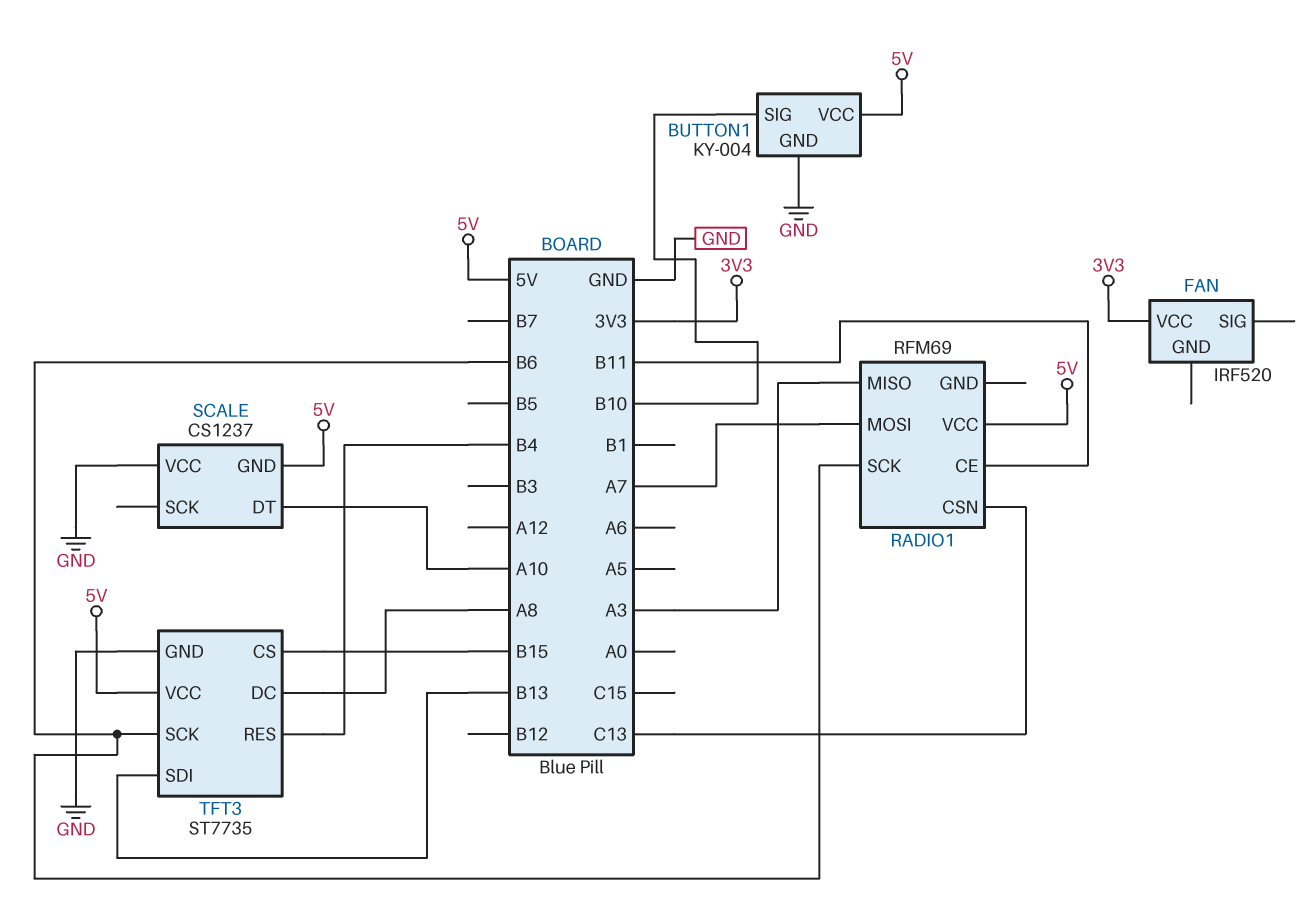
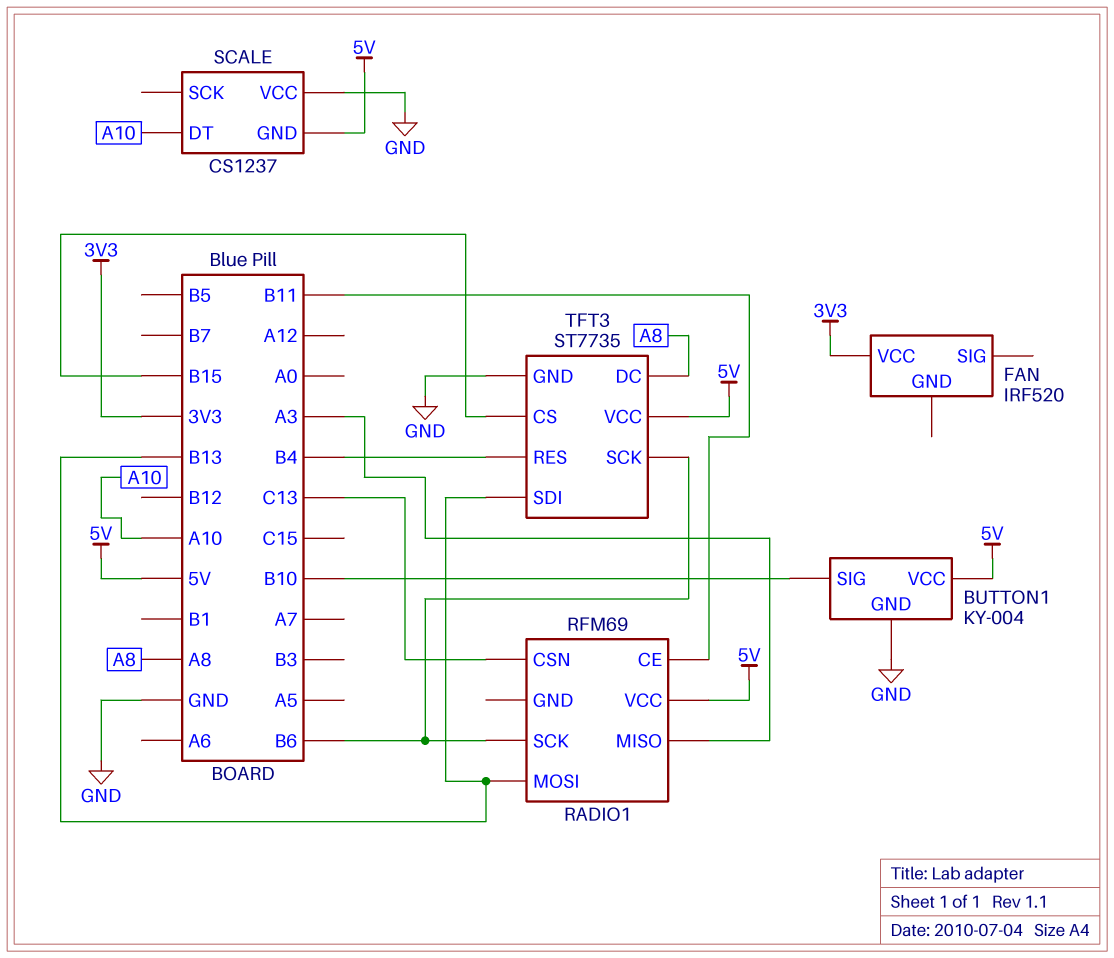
RADIO1 pin MOSI: A7 -> B13

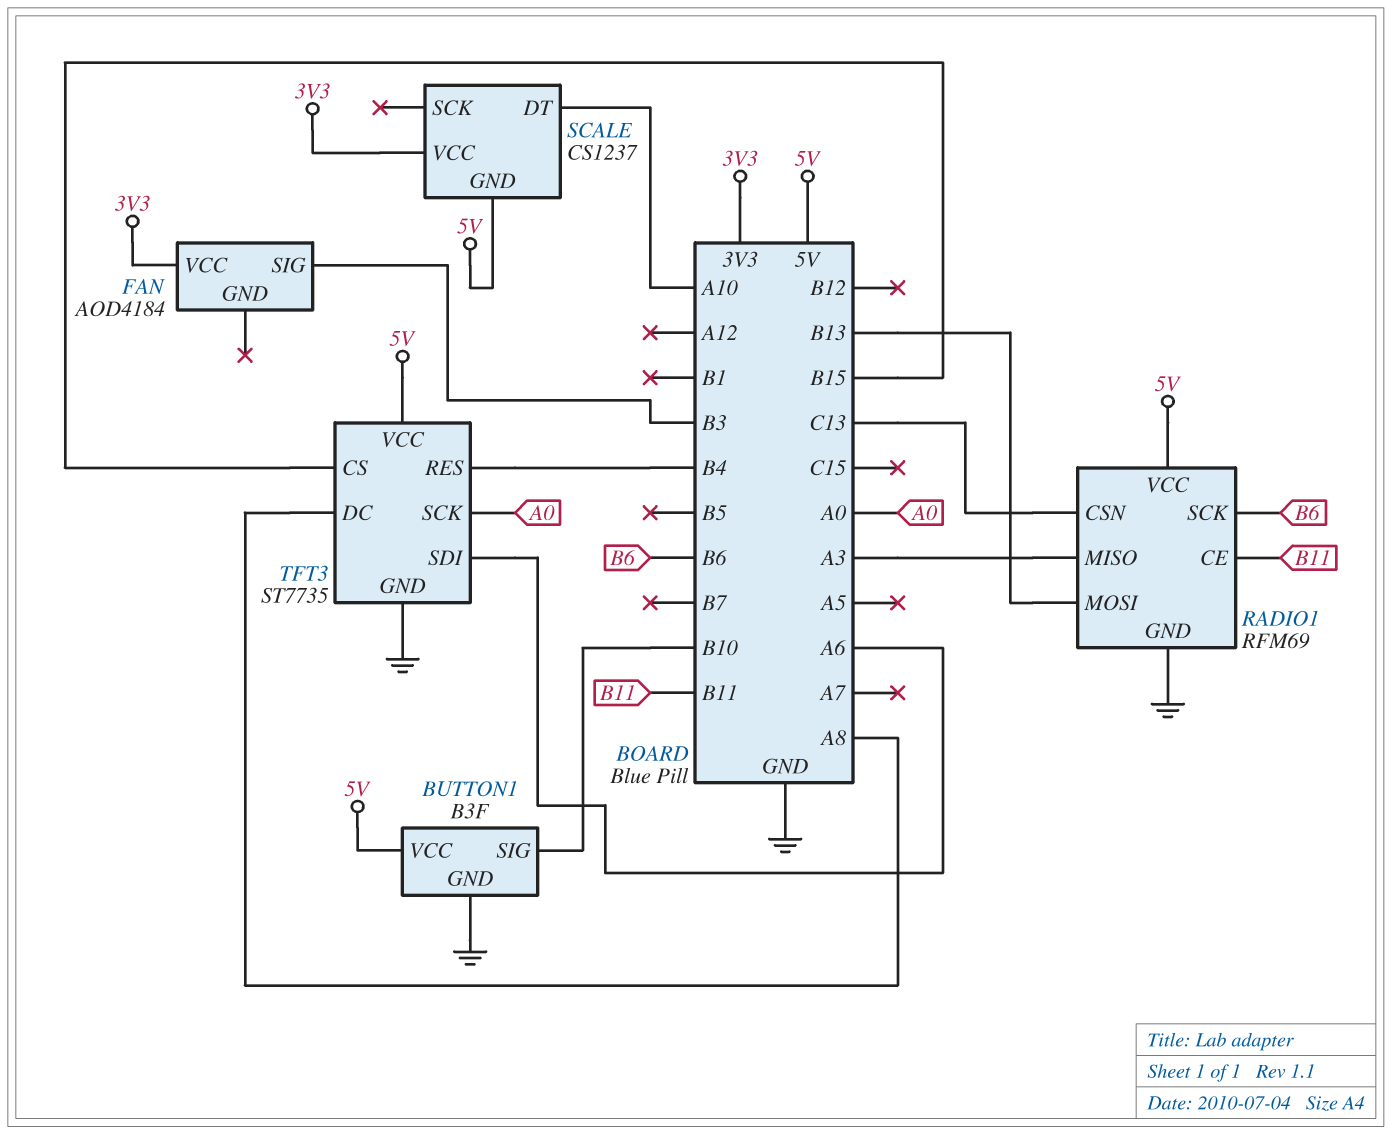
BUTTON1: KY-004 -> B3F
FAN: IRF520 -> AOD4184
FAN pin SIG: none -> B3
RADIO1 pin GND: none -> GND
SCALE pin VCC: GND -> 3V3
TFT3 pin SCK: B6 -> A0
TFT3 pin SDI: B13 -> A6

